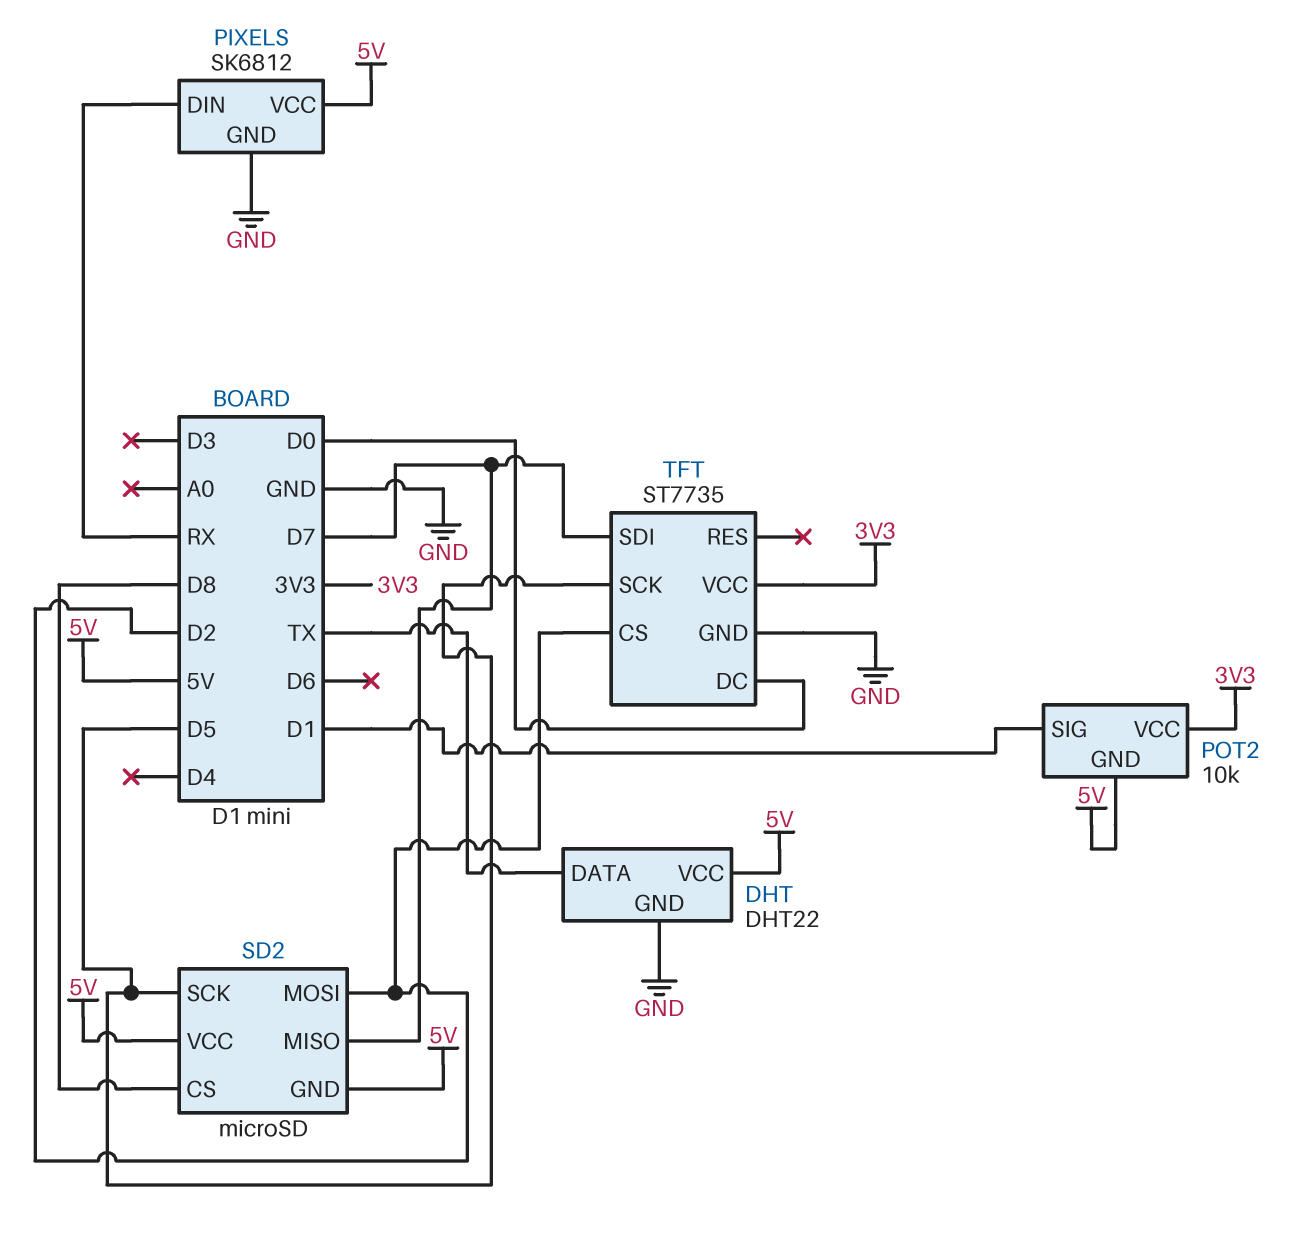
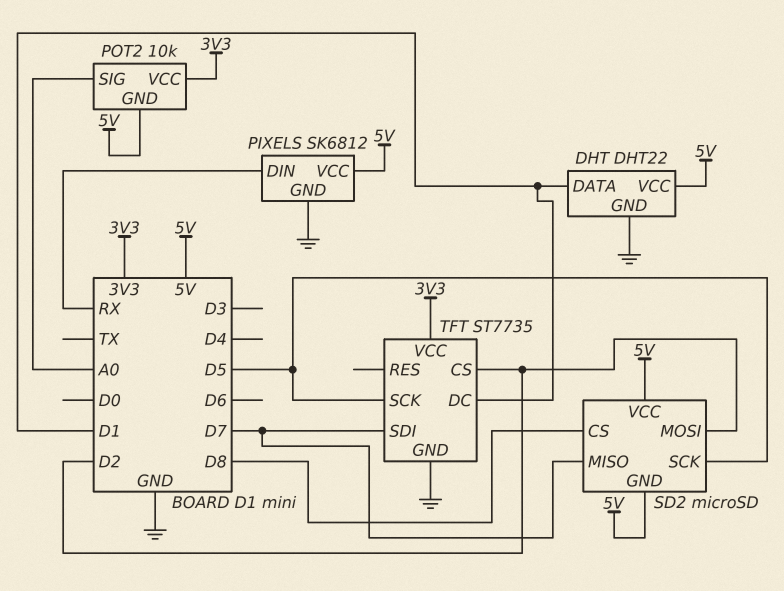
DHT pin DATA: TX -> D1
POT2 pin SIG: D1 -> A0
TFT pin DC: D0 -> D1

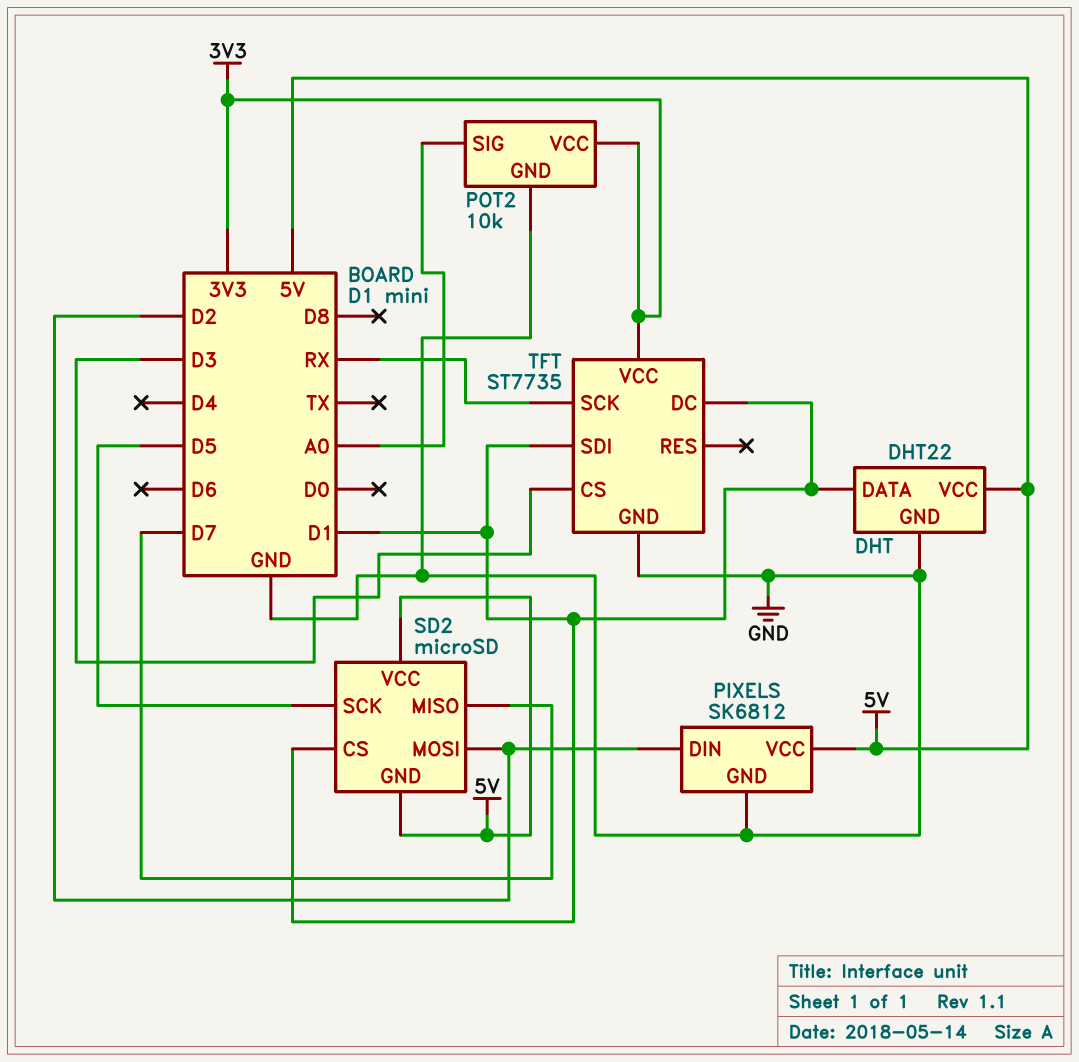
PIXELS pin DIN: RX -> D2
POT2 pin GND: 5V -> GND
SD2 pin CS: D8 -> D1
TFT pin CS: D2 -> D3
TFT pin SCK: D5 -> RX
TFT pin SDI: D7 -> D1

